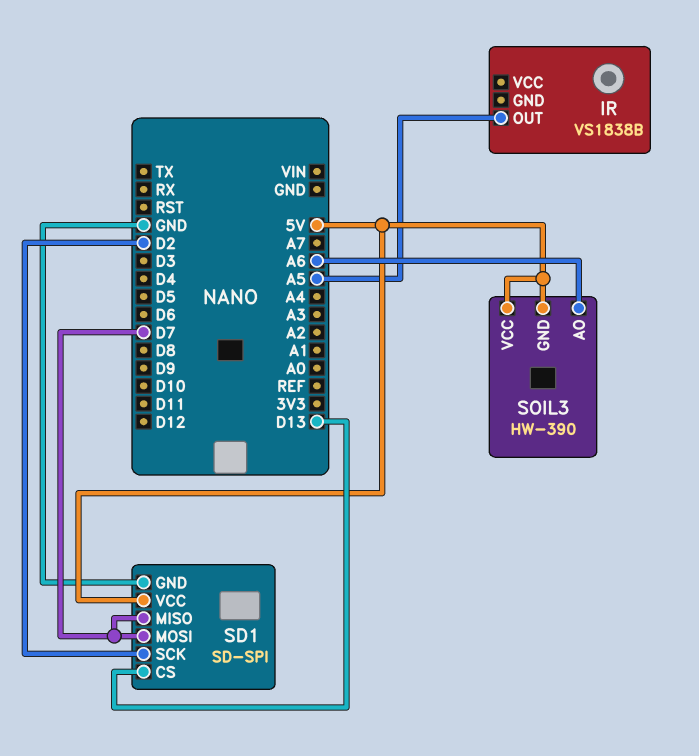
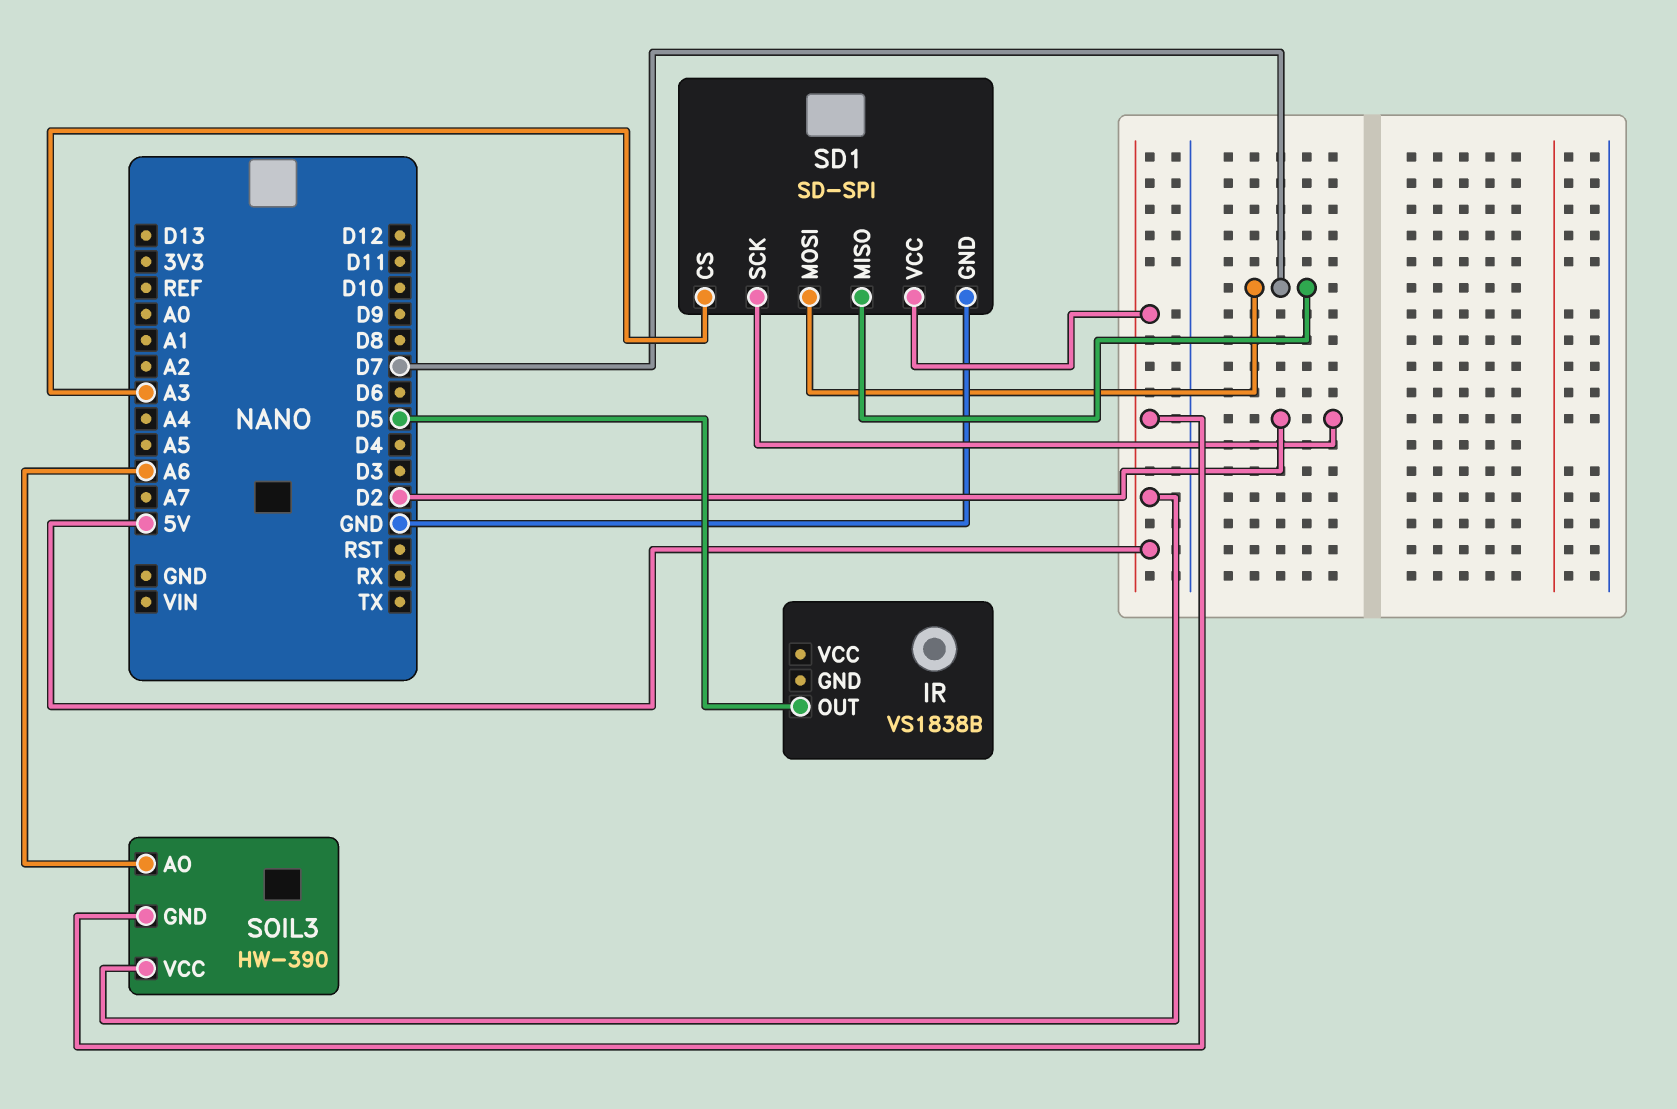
IR pin OUT: A5 -> D5
SD1 pin CS: D13 -> A3

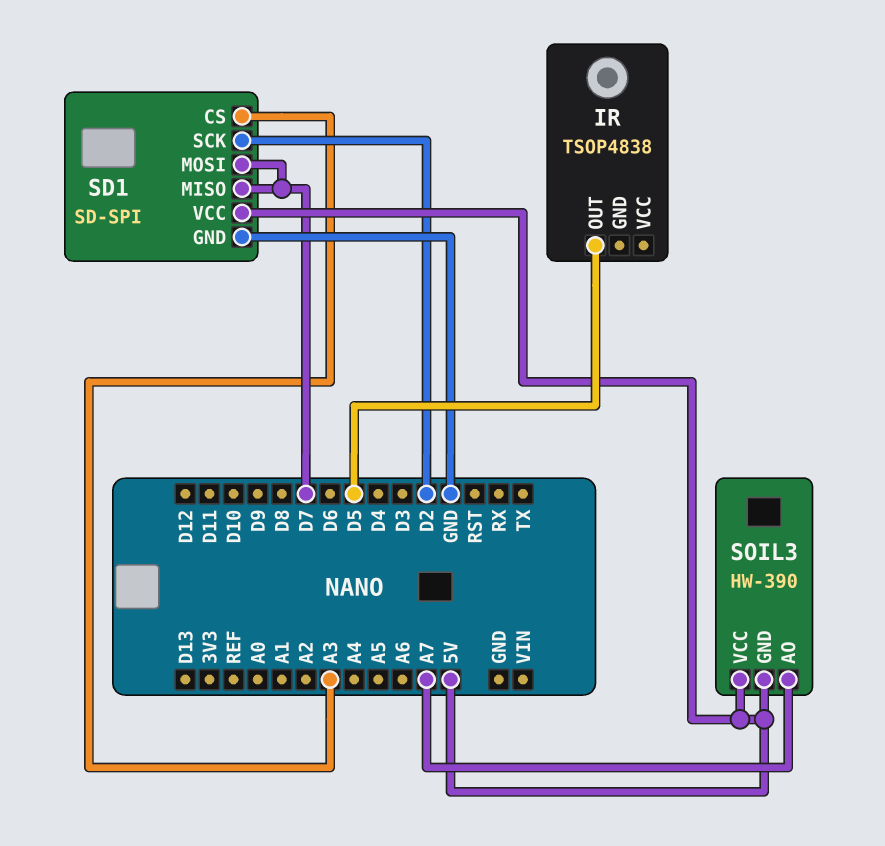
IR: VS1838B -> TSOP4838
SOIL3 pin AO: A6 -> A7

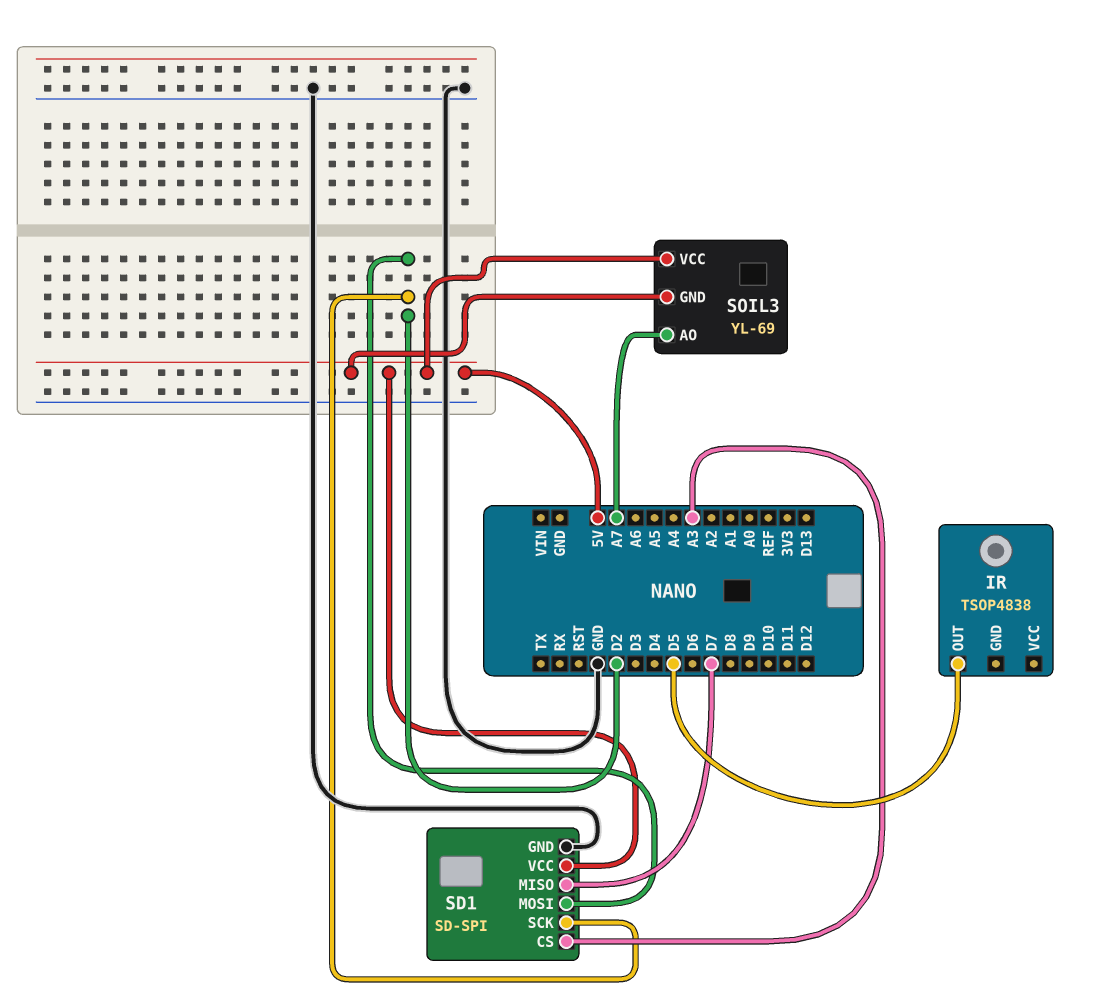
SD1 pin MOSI: D7 -> D2
SOIL3: HW-390 -> YL-69

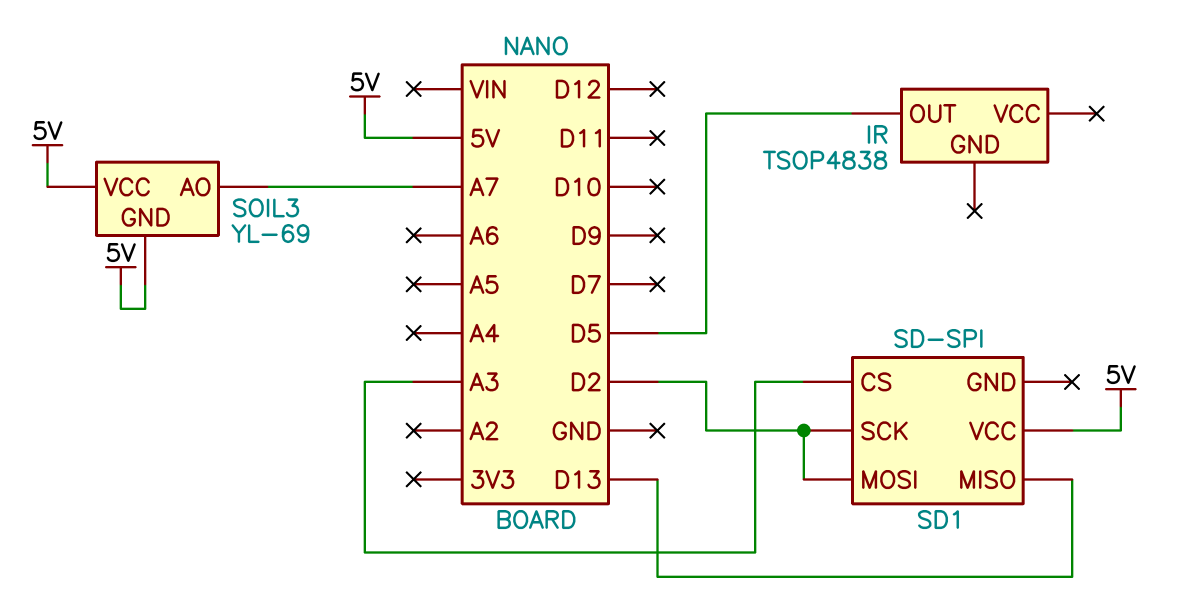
SD1 pin GND: GND -> none
SD1 pin MISO: D7 -> D13

